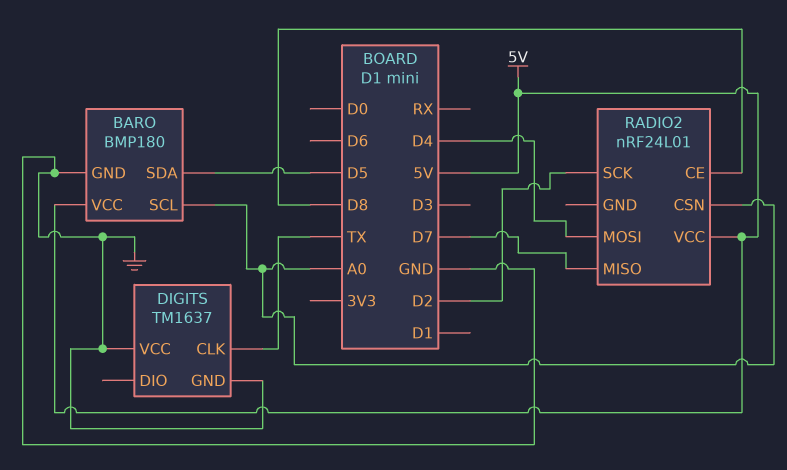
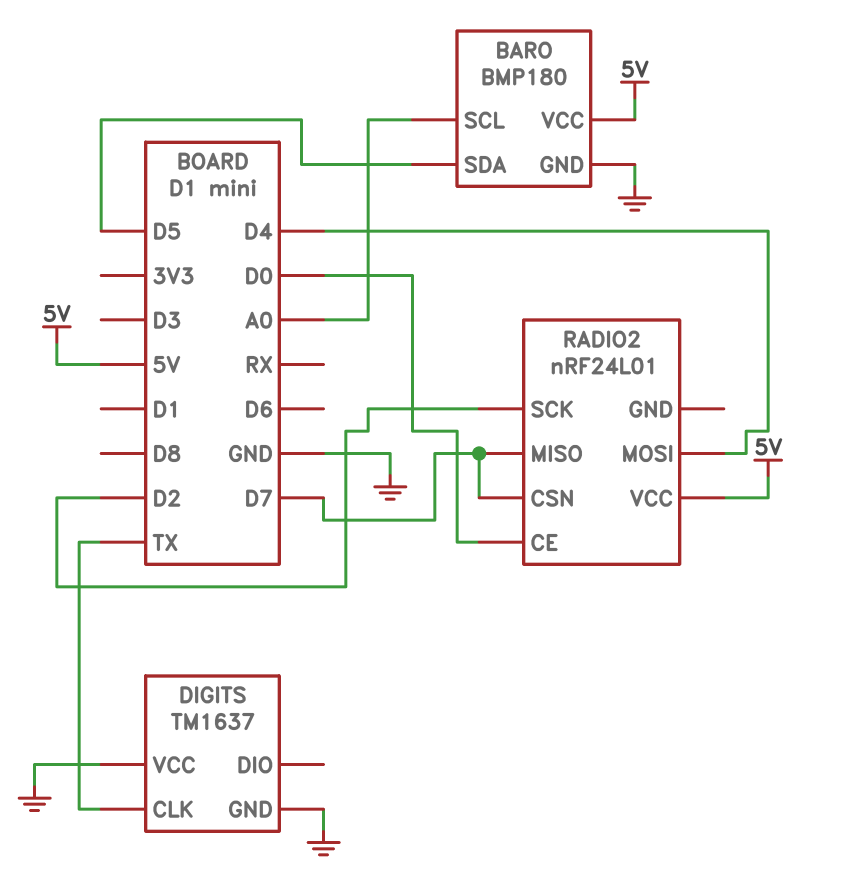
RADIO2 pin CE: D8 -> D0
RADIO2 pin CSN: A0 -> D7

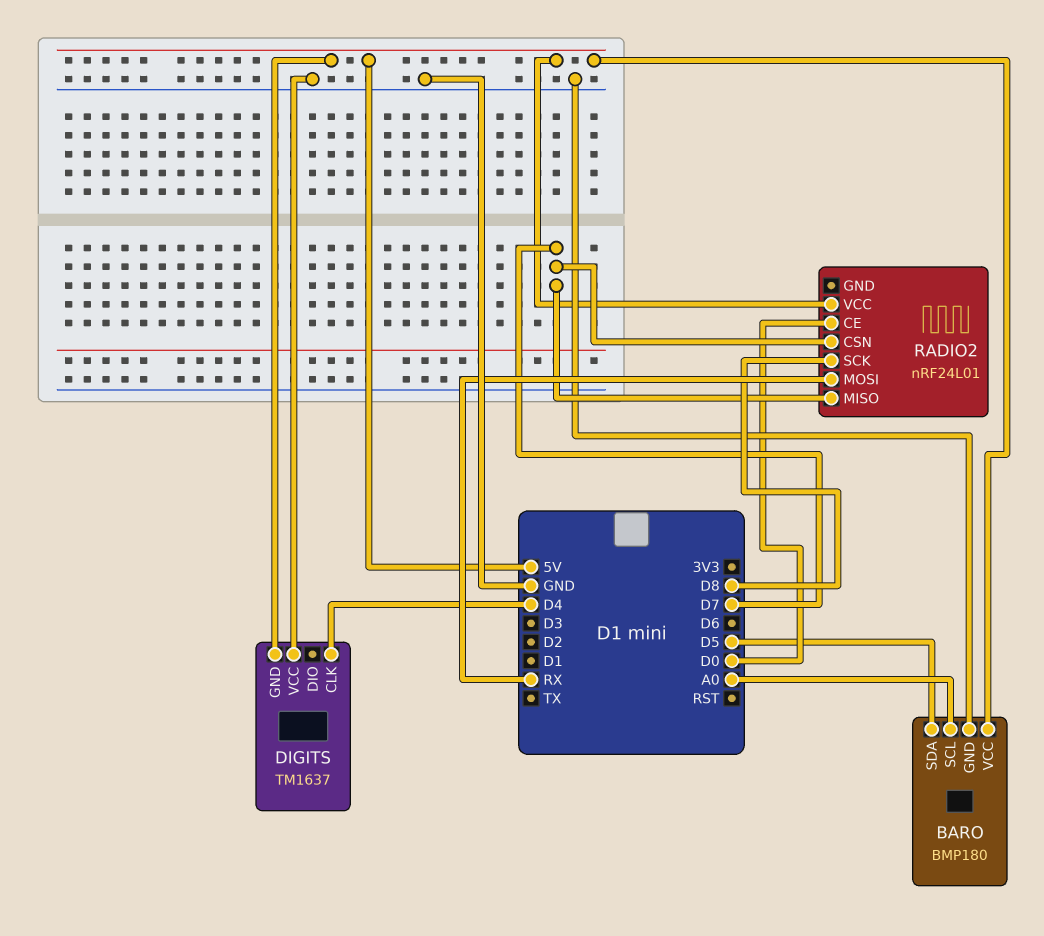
DIGITS pin CLK: TX -> D4
DIGITS pin GND: GND -> 5V
RADIO2 pin MOSI: D4 -> RX
RADIO2 pin SCK: D2 -> D8

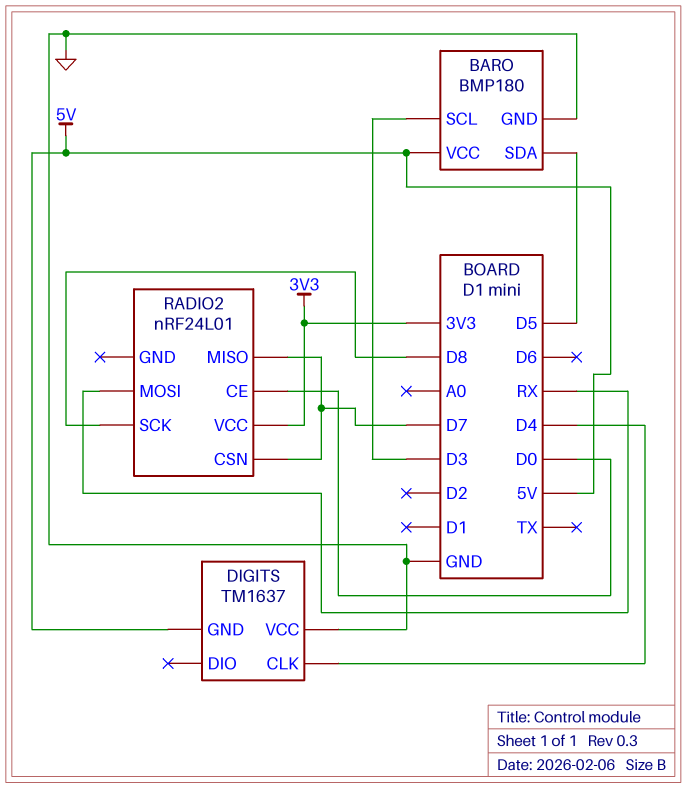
BARO pin SCL: A0 -> D3
RADIO2 pin VCC: 5V -> 3V3

